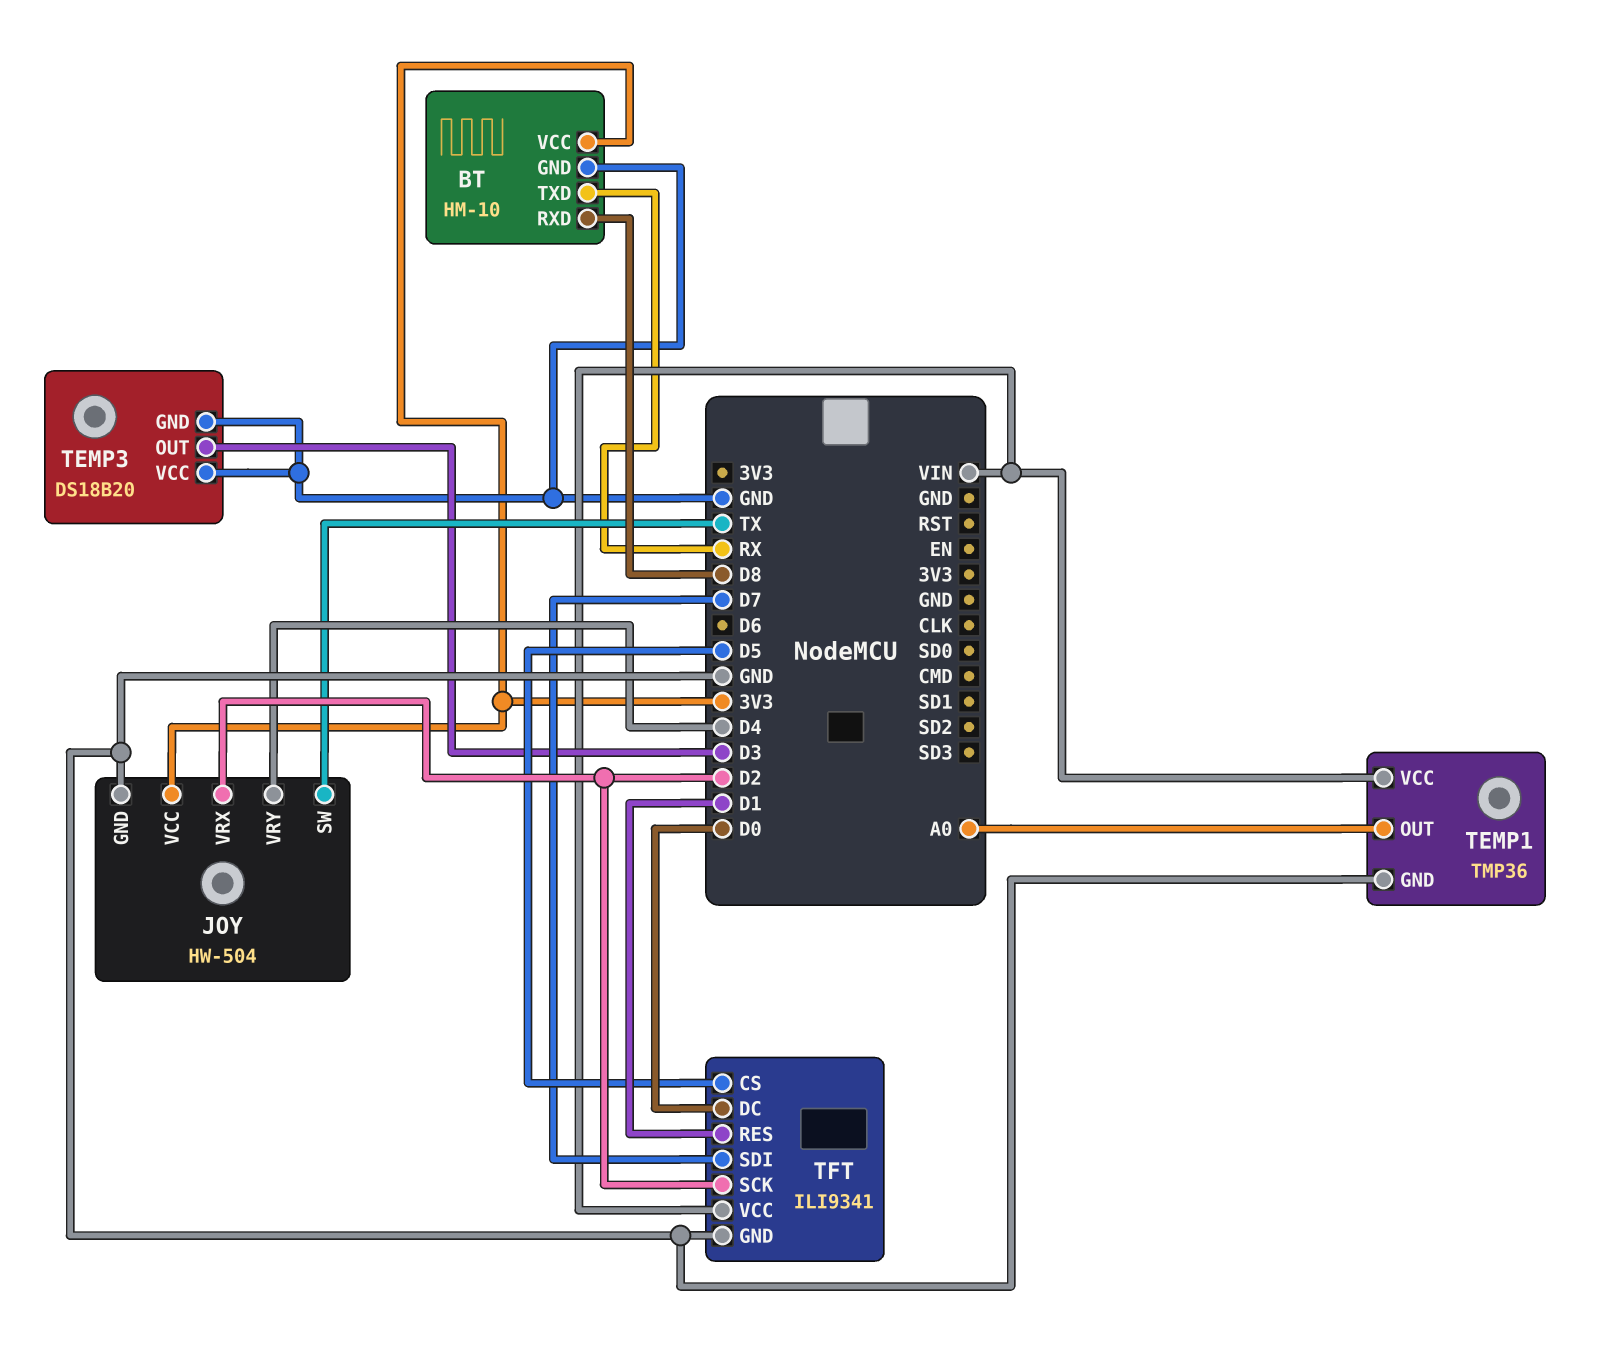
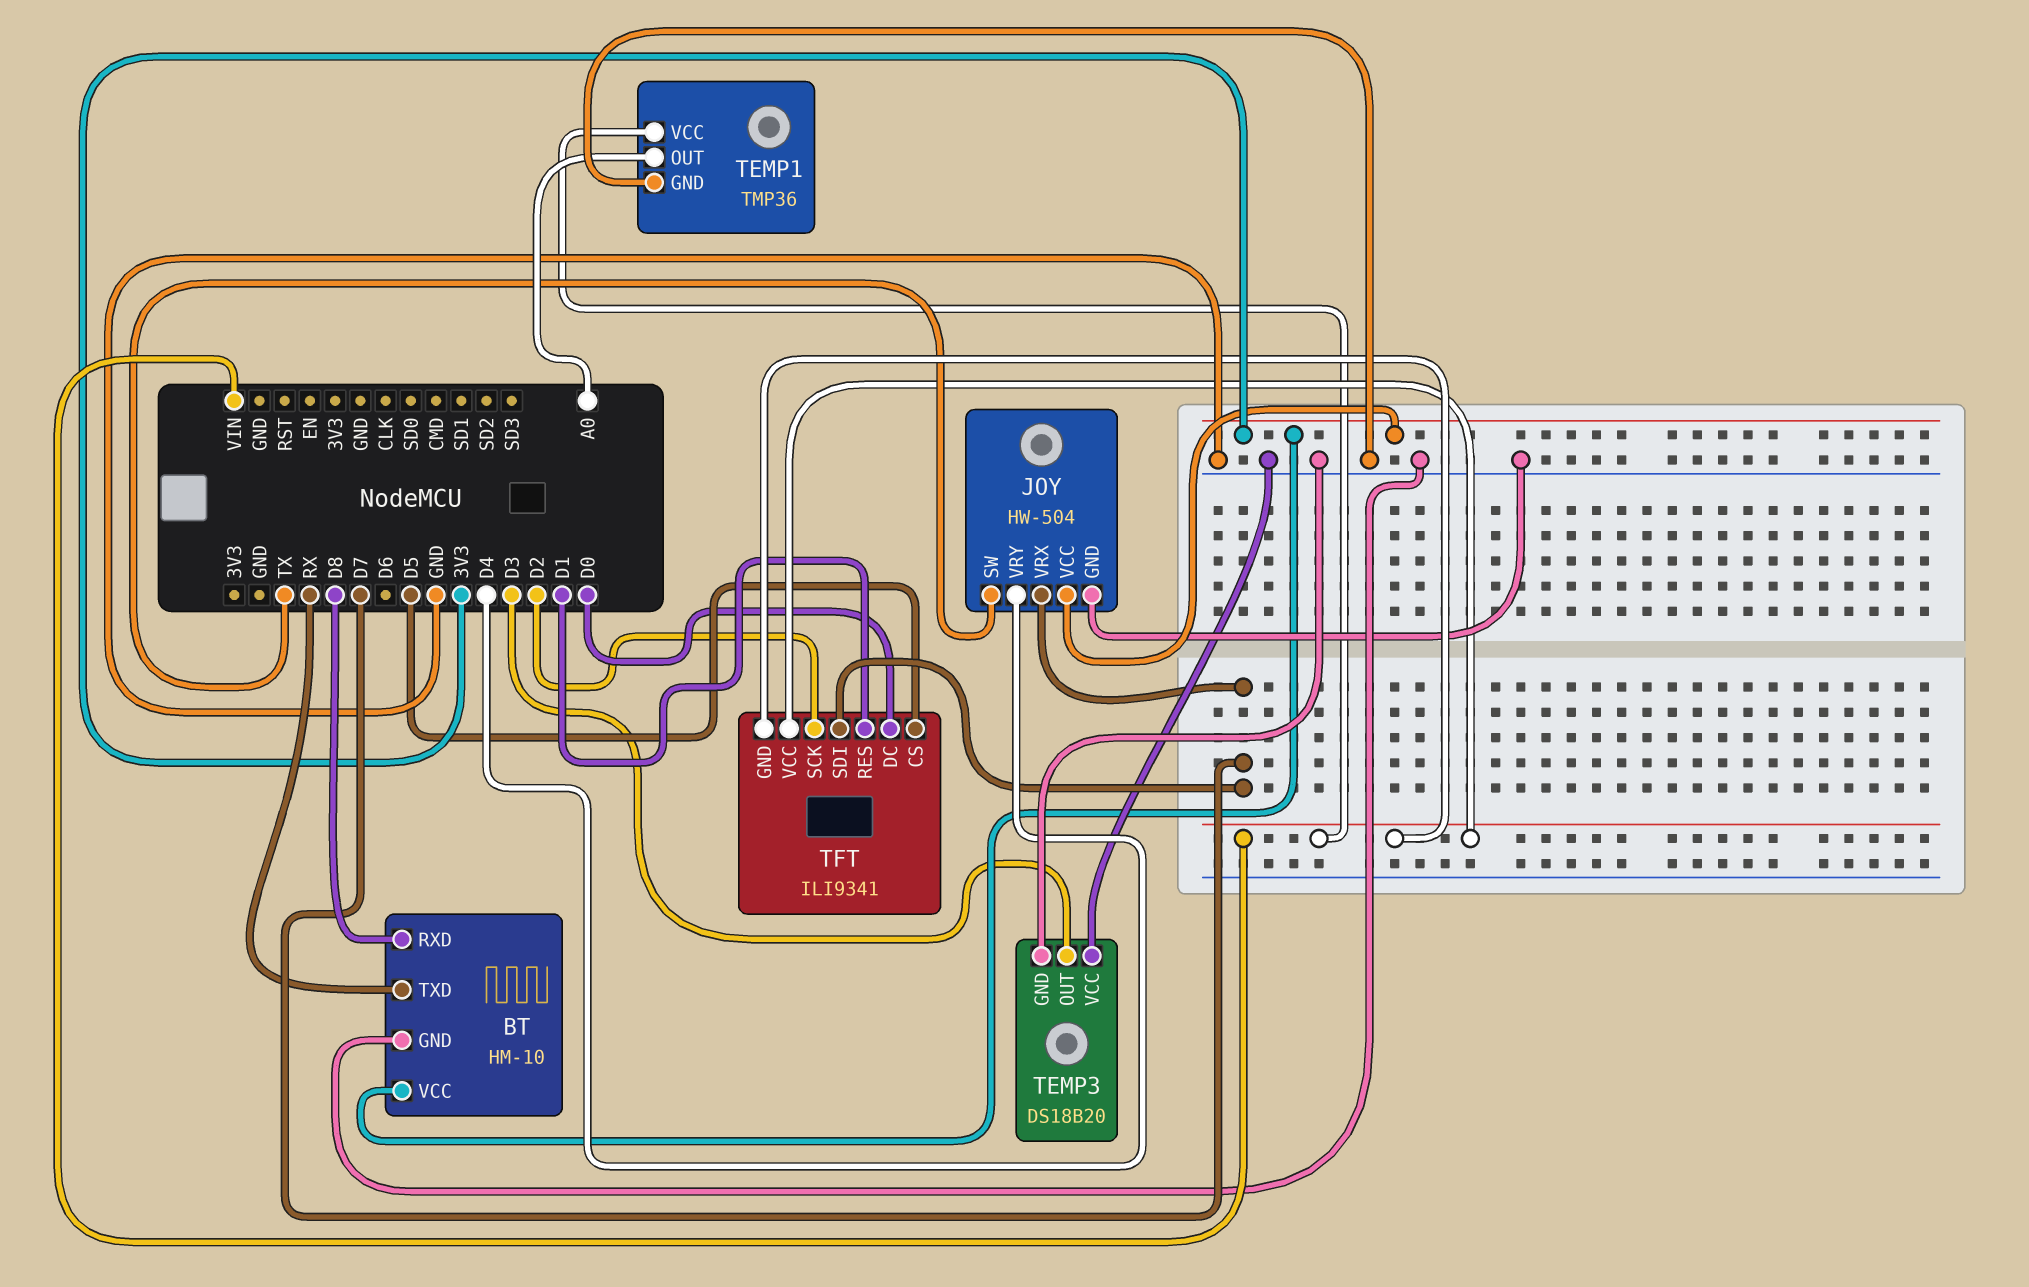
JOY pin VRX: D2 -> D7
TFT pin GND: GND -> VIN

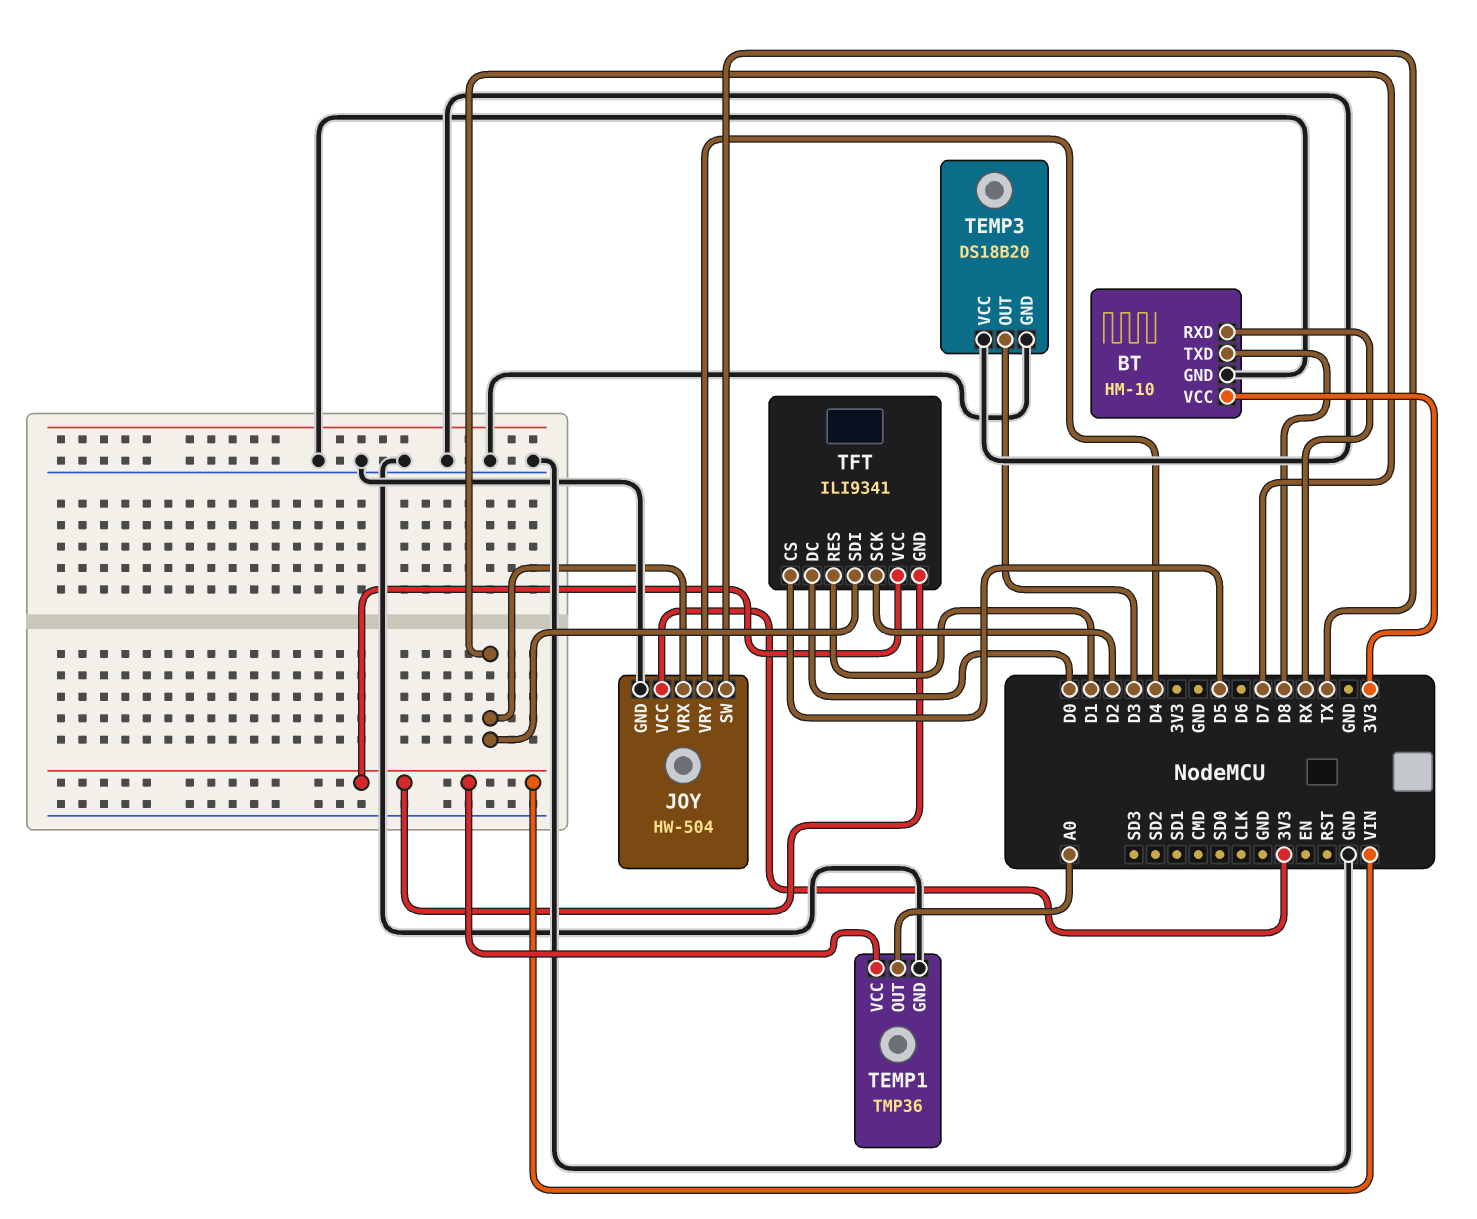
BT pin RXD: D8 -> RX
BT pin TXD: RX -> D8

